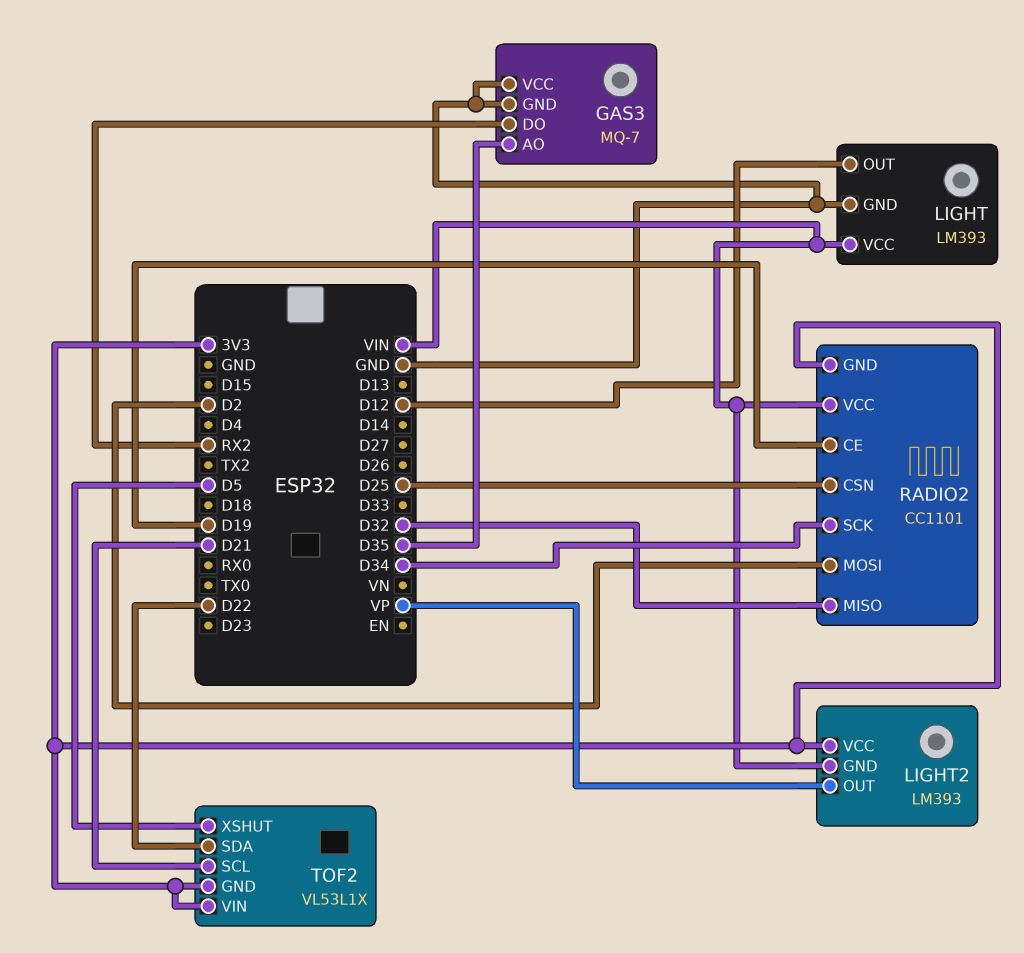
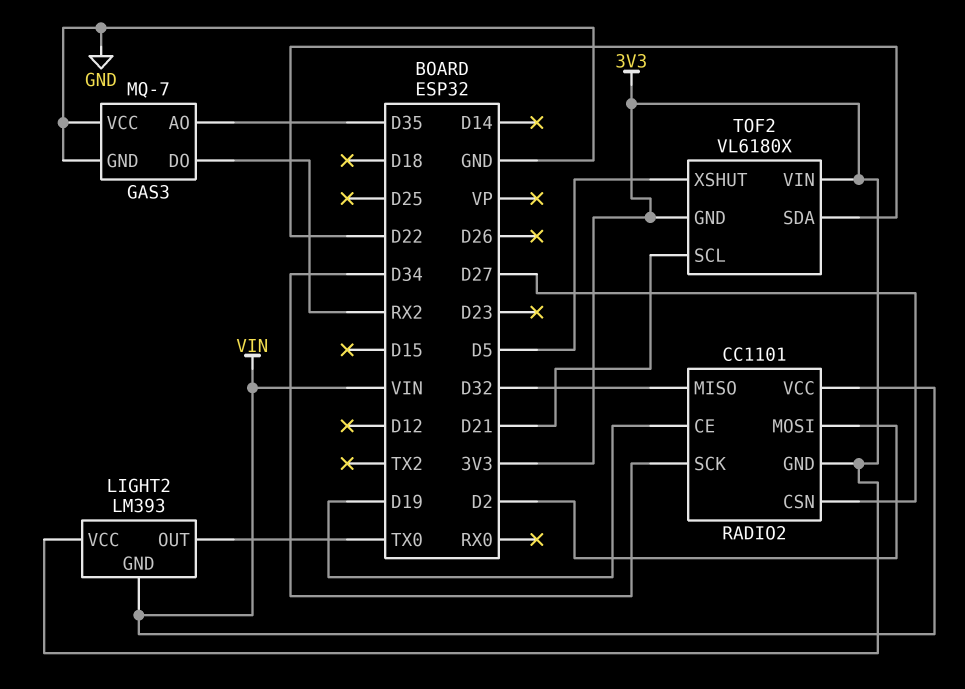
LIGHT: LM393 -> none
LIGHT pin GND: GND -> none
LIGHT pin OUT: D12 -> none
LIGHT pin VCC: VIN -> none
LIGHT2 pin OUT: VP -> TX0
RADIO2 pin CSN: D25 -> D27
TOF2: VL53L1X -> VL6180X

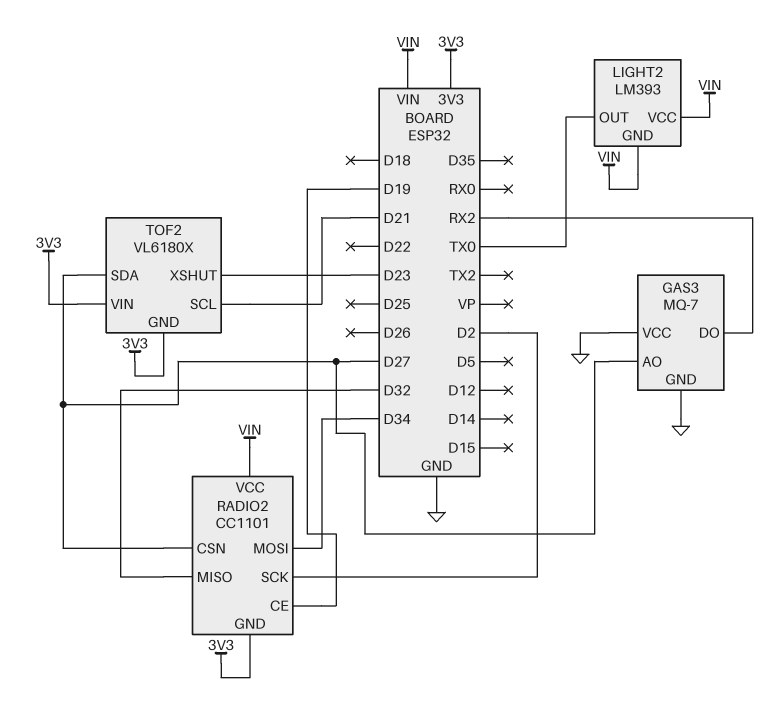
GAS3 pin AO: D35 -> D27
LIGHT2 pin VCC: 3V3 -> VIN
RADIO2 pin MOSI: D2 -> D34
RADIO2 pin SCK: D34 -> D2
TOF2 pin SDA: D22 -> D27
TOF2 pin XSHUT: D5 -> D23

